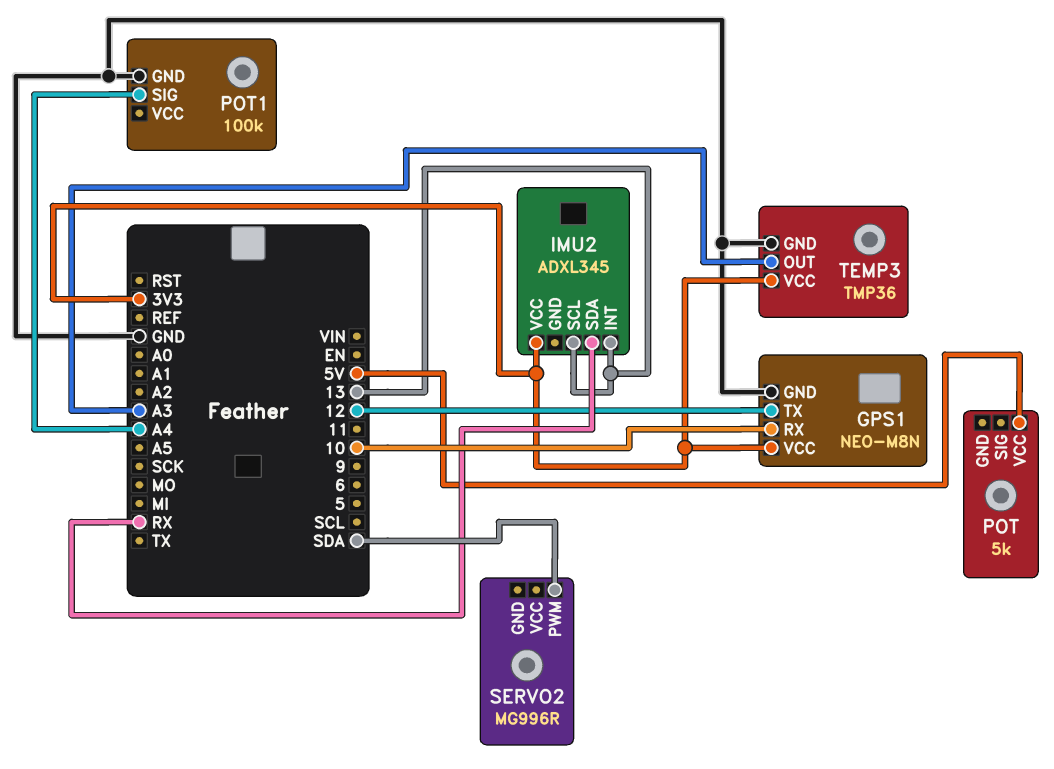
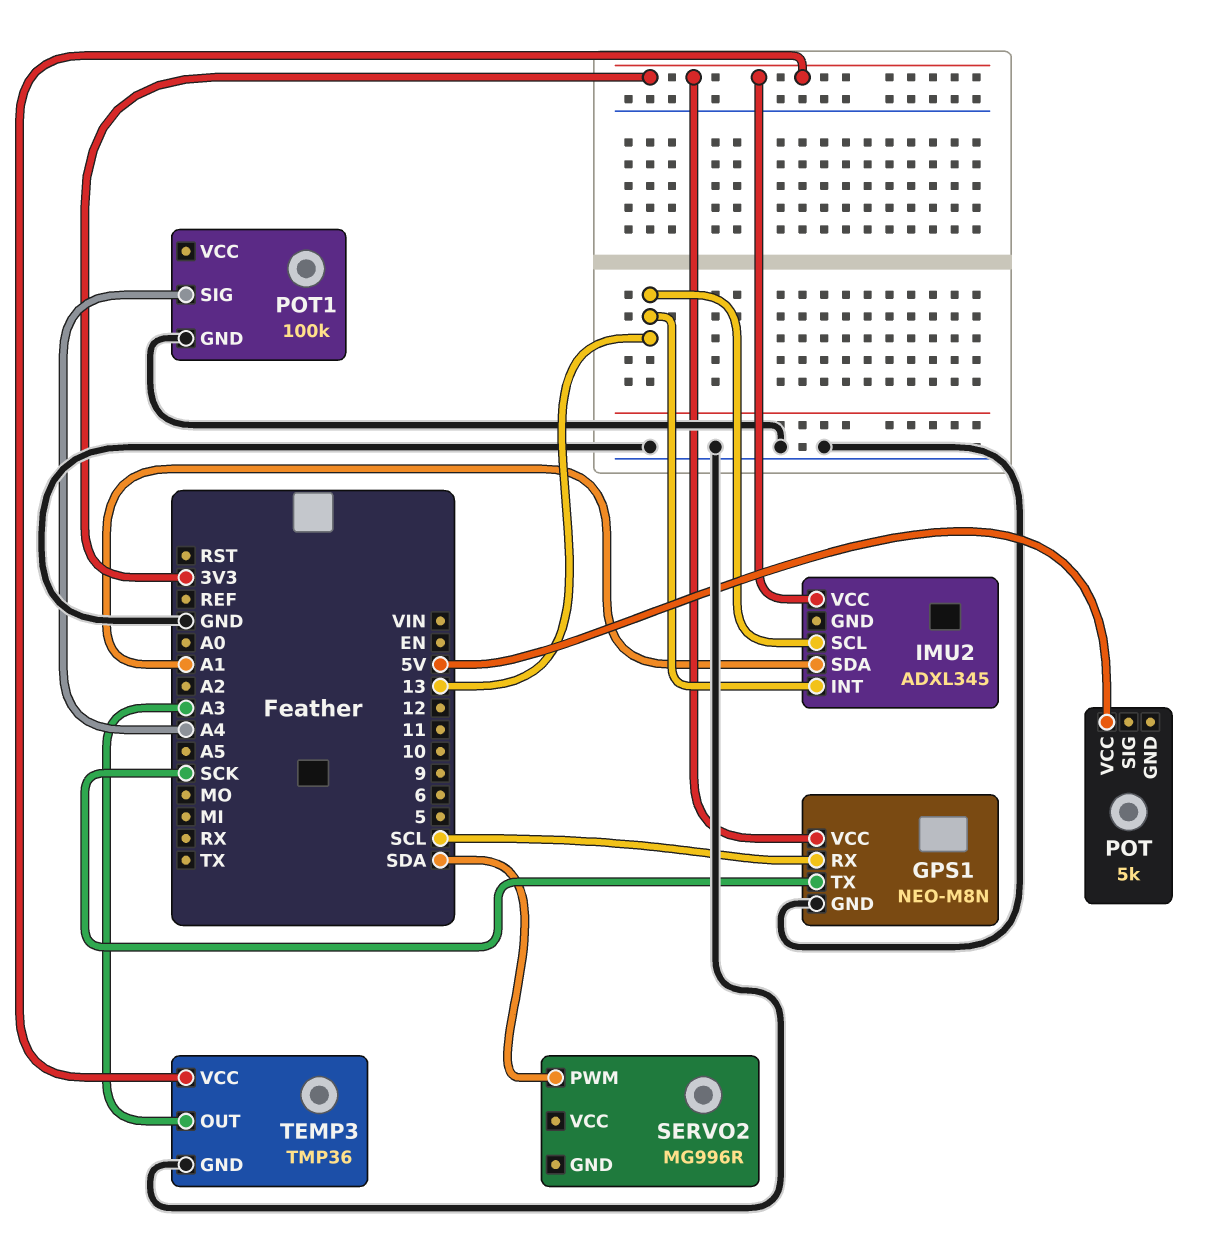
GPS1 pin RX: 10 -> SCL
GPS1 pin TX: 12 -> SCK
IMU2 pin SDA: RX -> A1

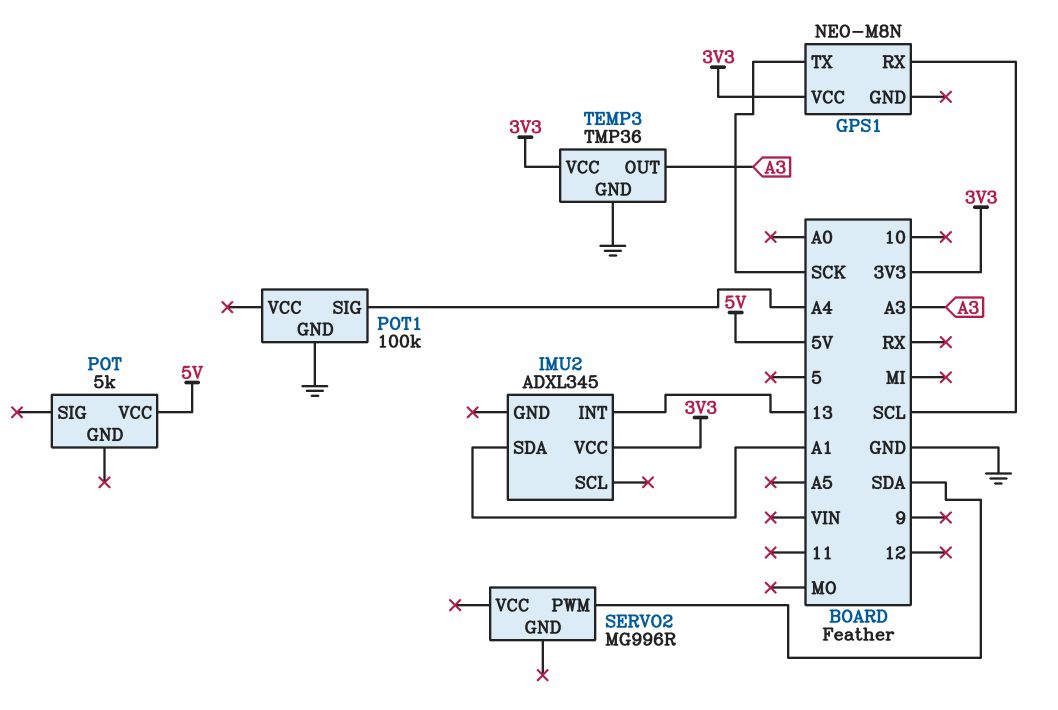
GPS1 pin GND: GND -> none
IMU2 pin SCL: 13 -> none

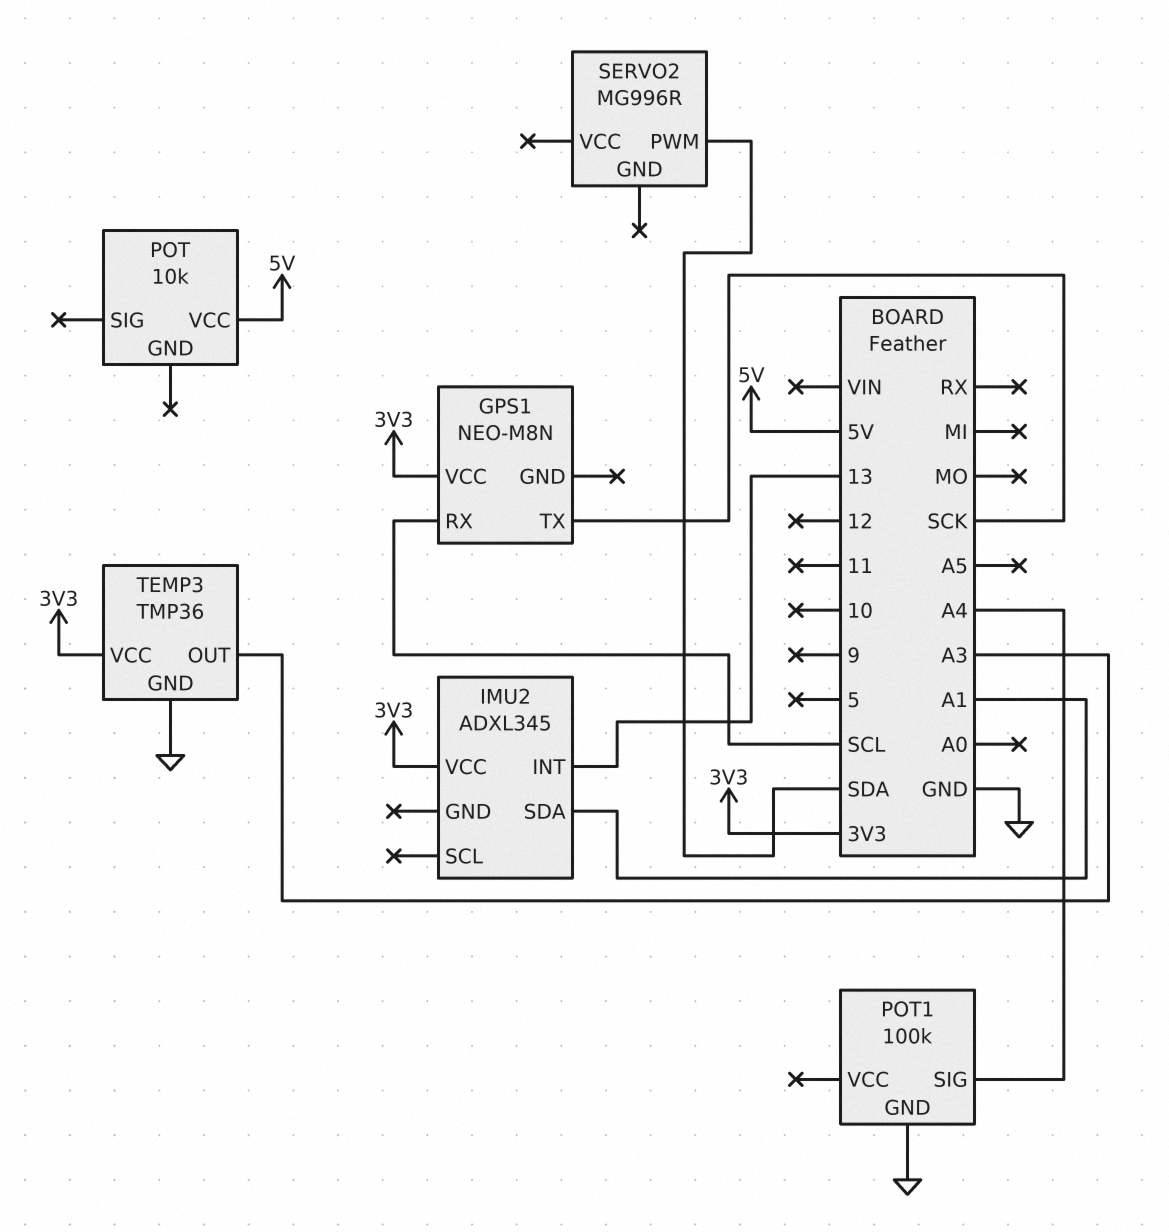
POT: 5k -> 10k

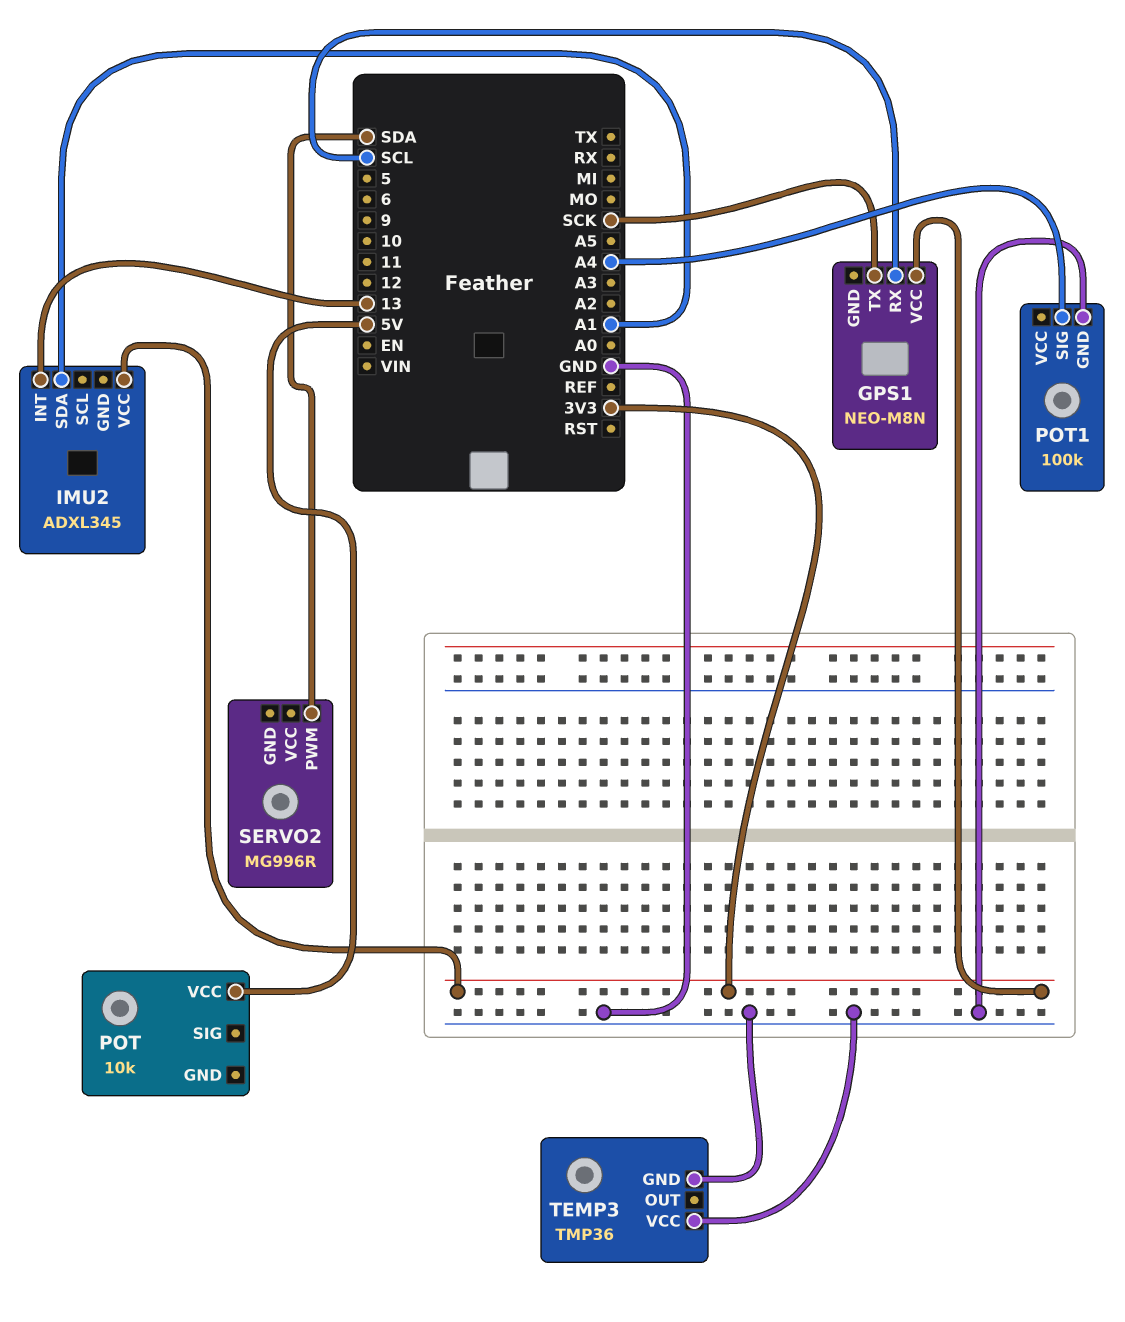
TEMP3 pin OUT: A3 -> none
TEMP3 pin VCC: 3V3 -> GND

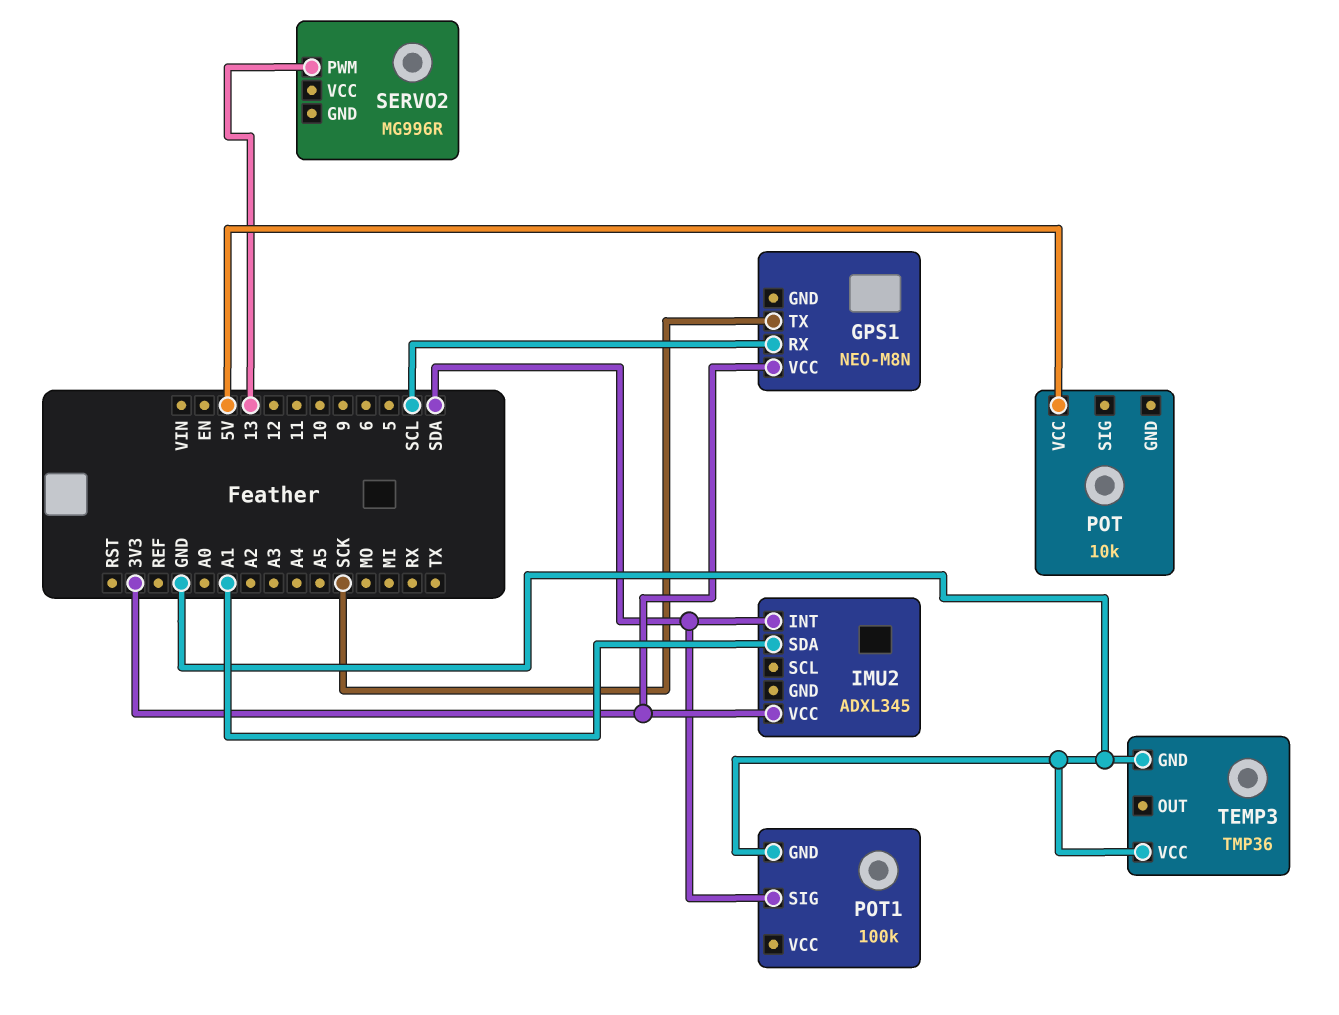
IMU2 pin INT: 13 -> SDA
POT1 pin SIG: A4 -> SDA
SERVO2 pin PWM: SDA -> 13

